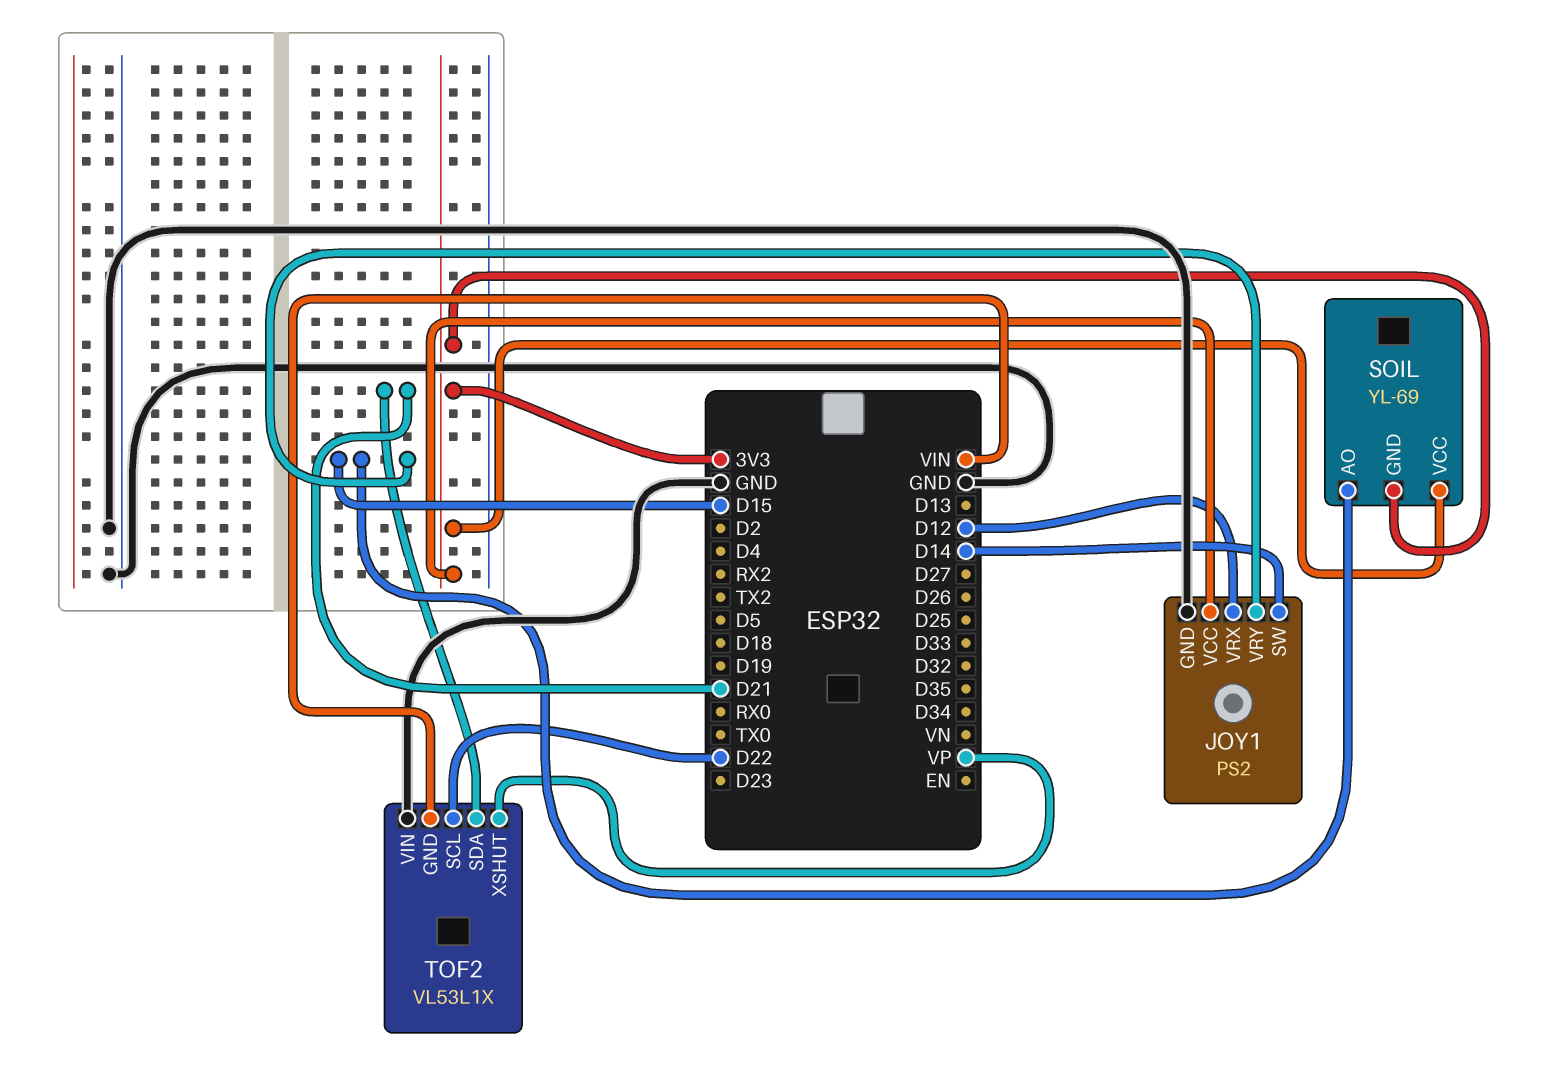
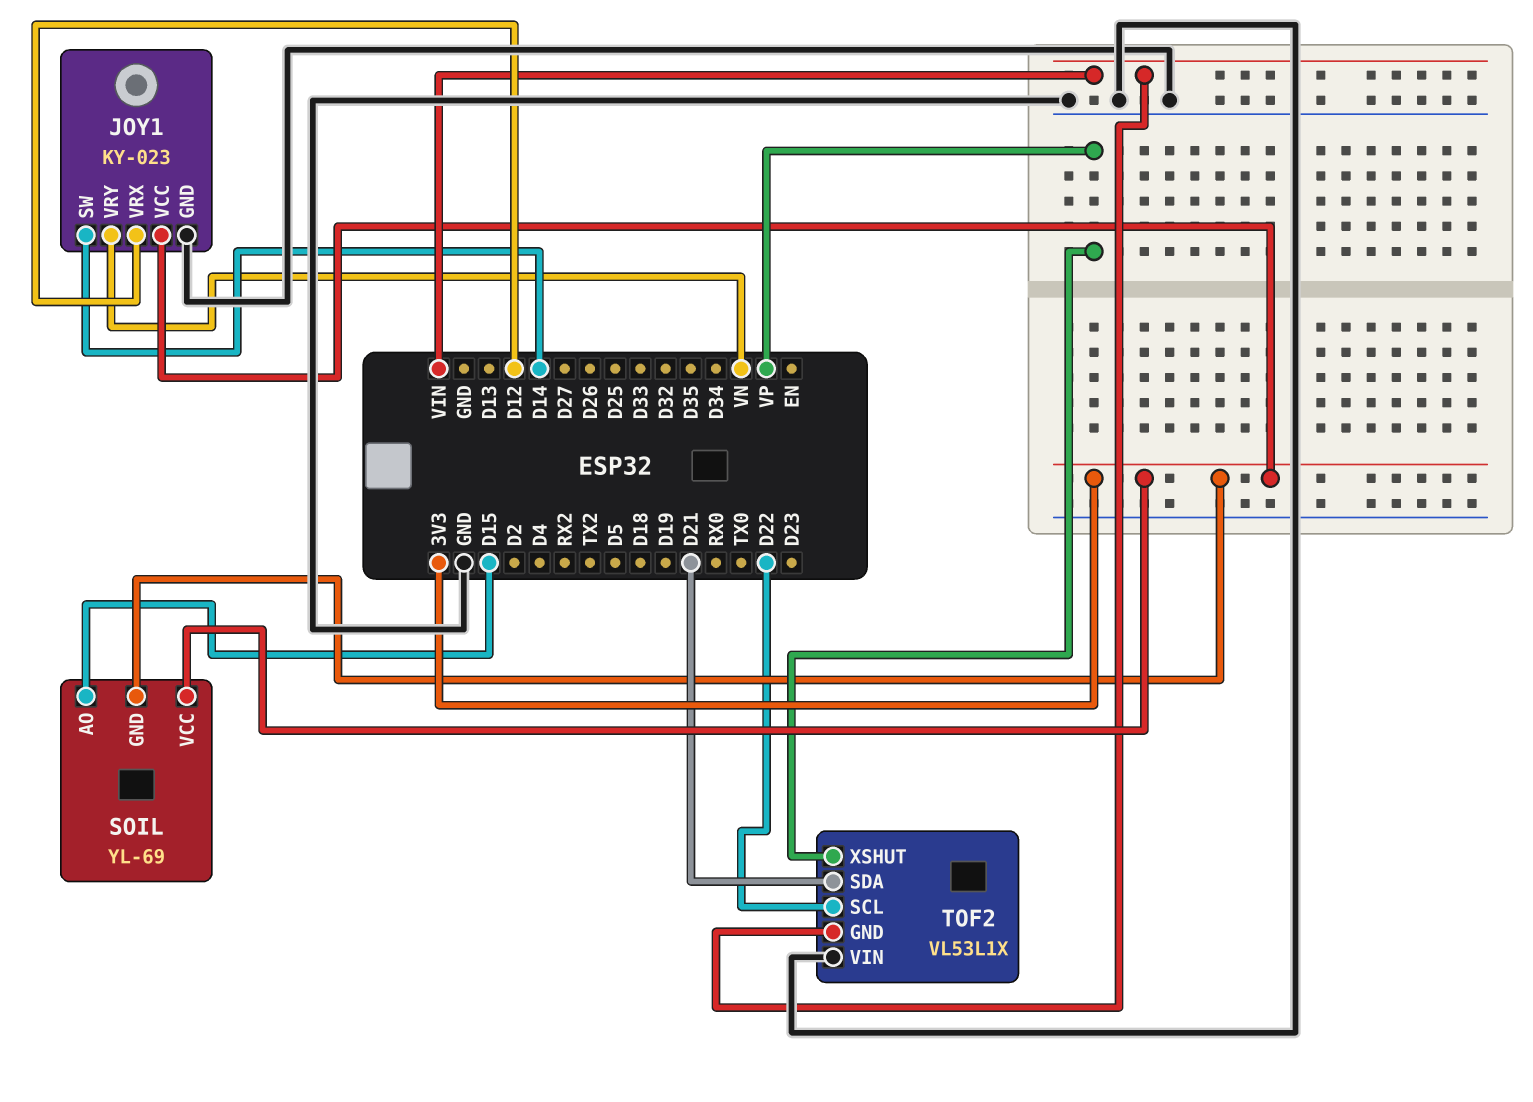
JOY1: PS2 -> KY-023
JOY1 pin VRY: D15 -> VN

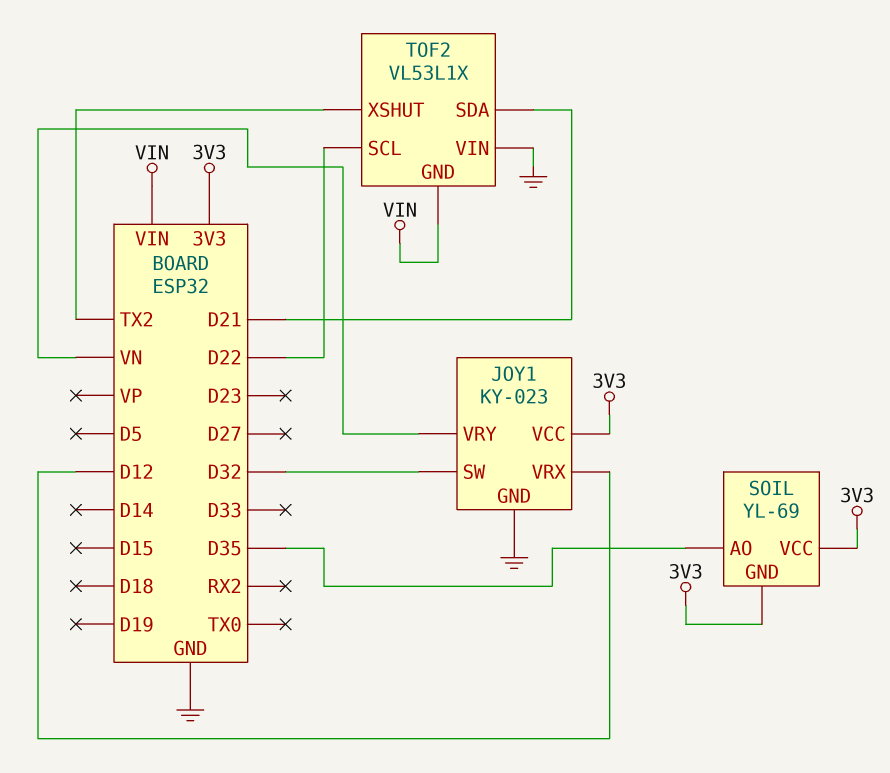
JOY1 pin SW: D14 -> D32
SOIL pin AO: D15 -> D35
TOF2 pin XSHUT: VP -> TX2

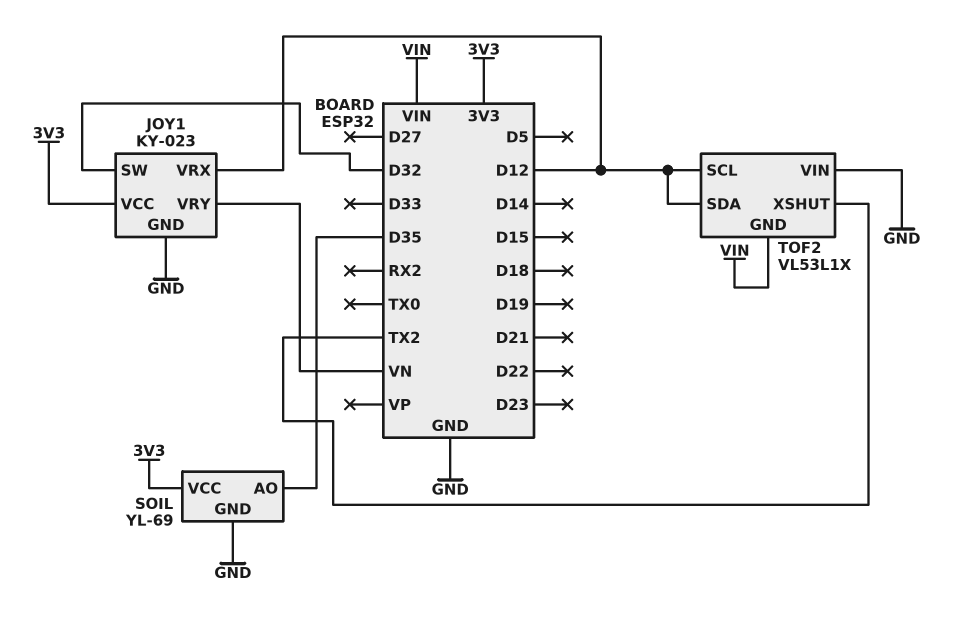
SOIL pin GND: 3V3 -> GND
TOF2 pin SCL: D22 -> D12
TOF2 pin SDA: D21 -> D12

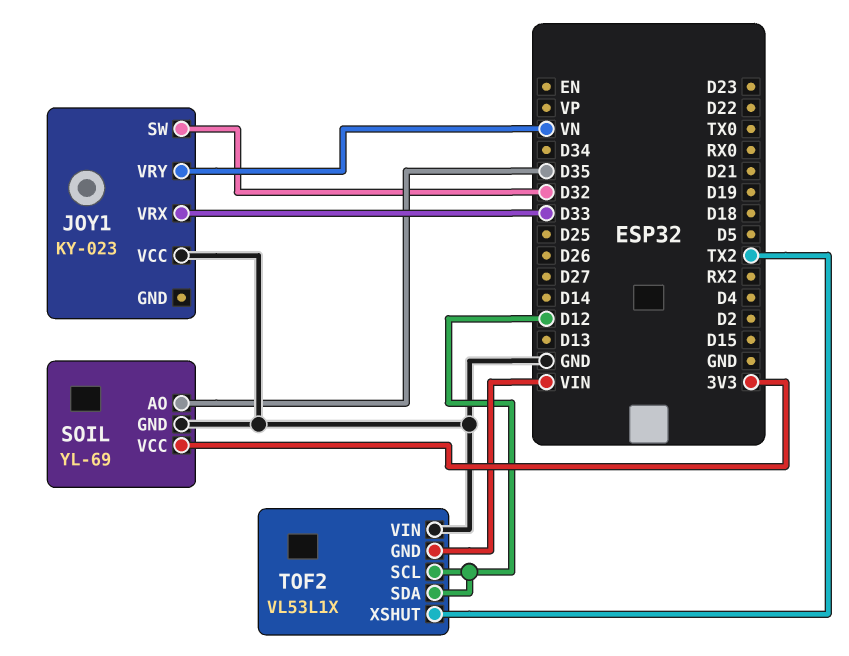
JOY1 pin GND: GND -> none
JOY1 pin VCC: 3V3 -> GND
JOY1 pin VRX: D12 -> D33

